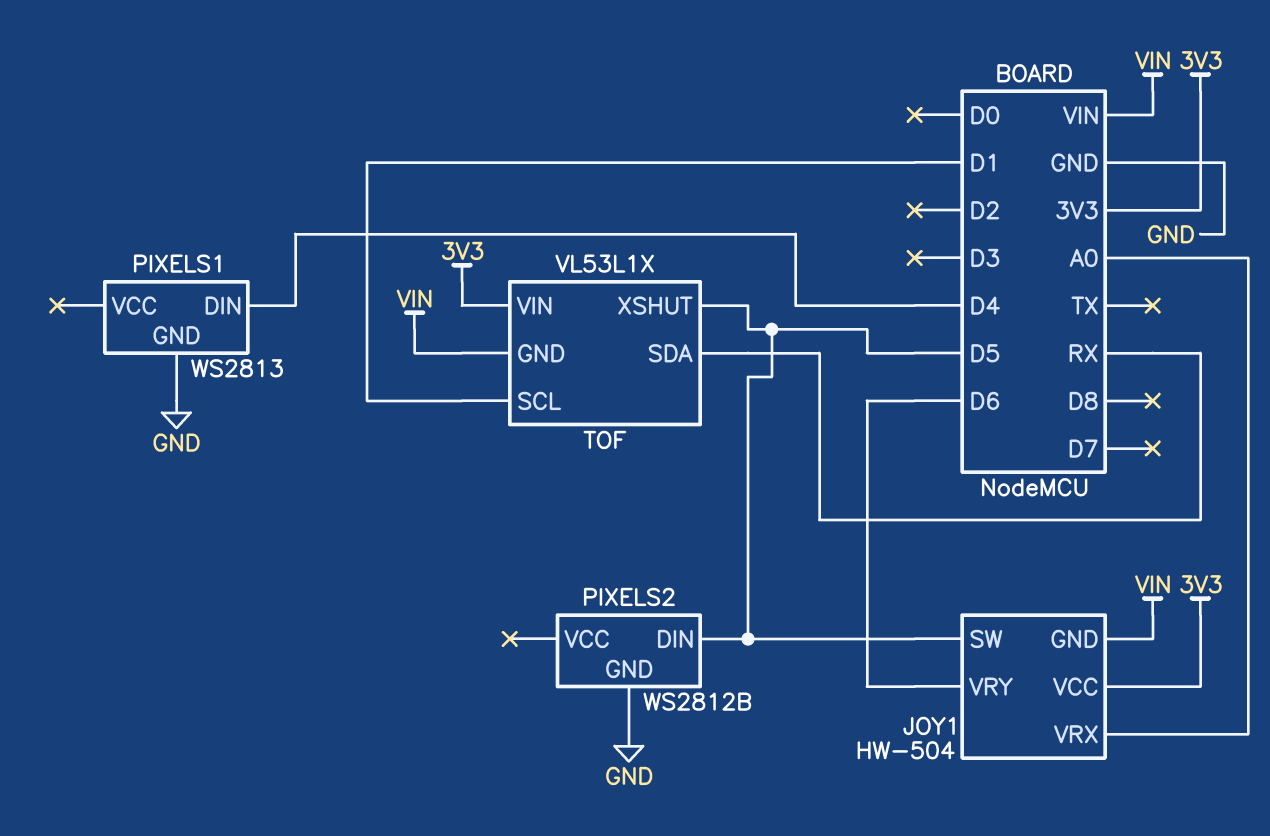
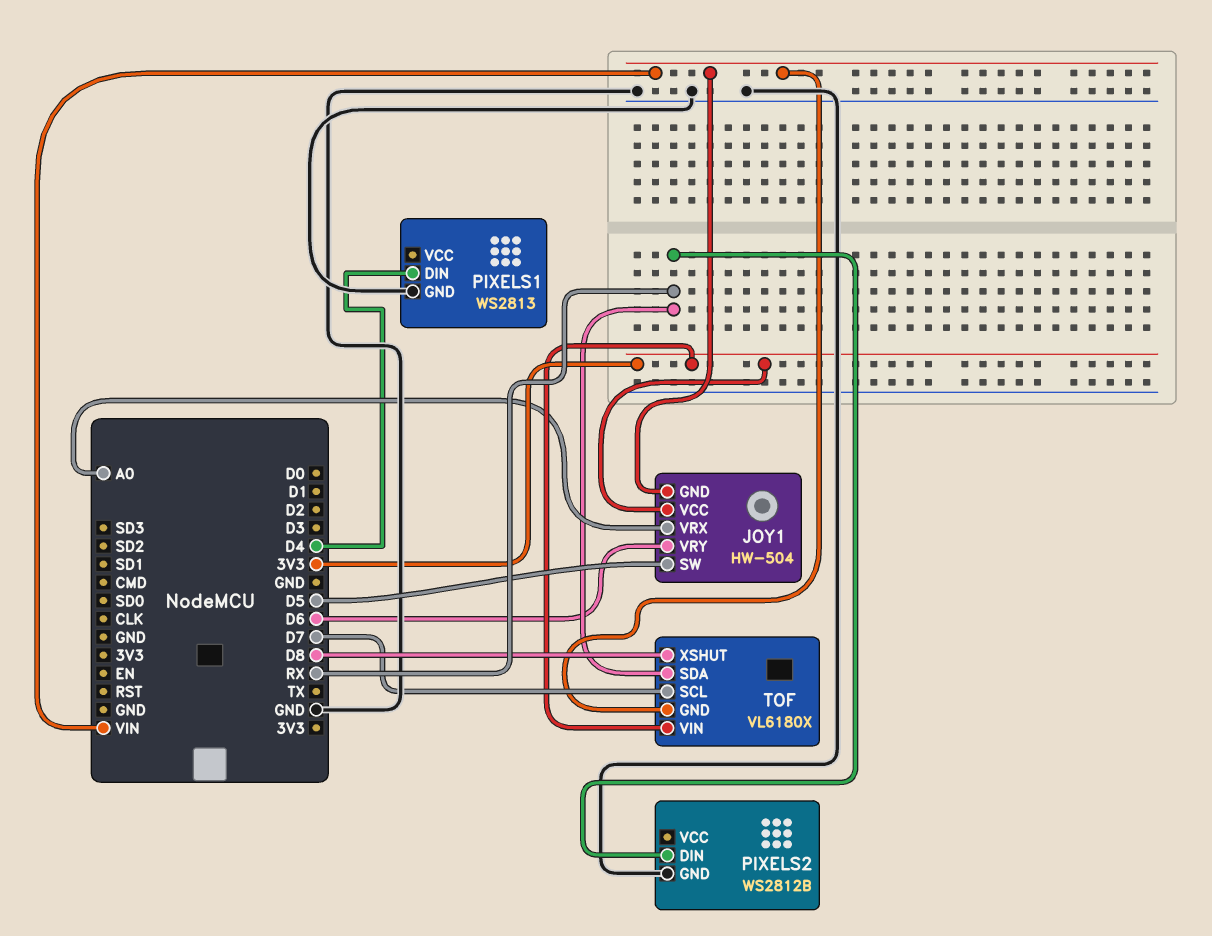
PIXELS2 pin DIN: D5 -> RX
TOF: VL53L1X -> VL6180X
TOF pin SCL: D1 -> D7
TOF pin XSHUT: D5 -> D8

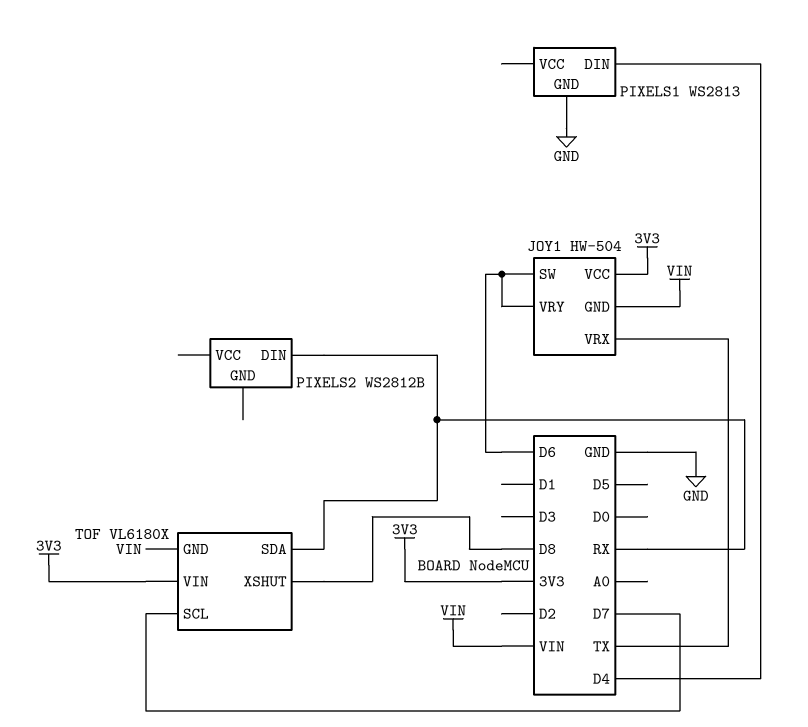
JOY1 pin SW: D5 -> D6
JOY1 pin VRX: A0 -> TX
PIXELS2 pin GND: GND -> none

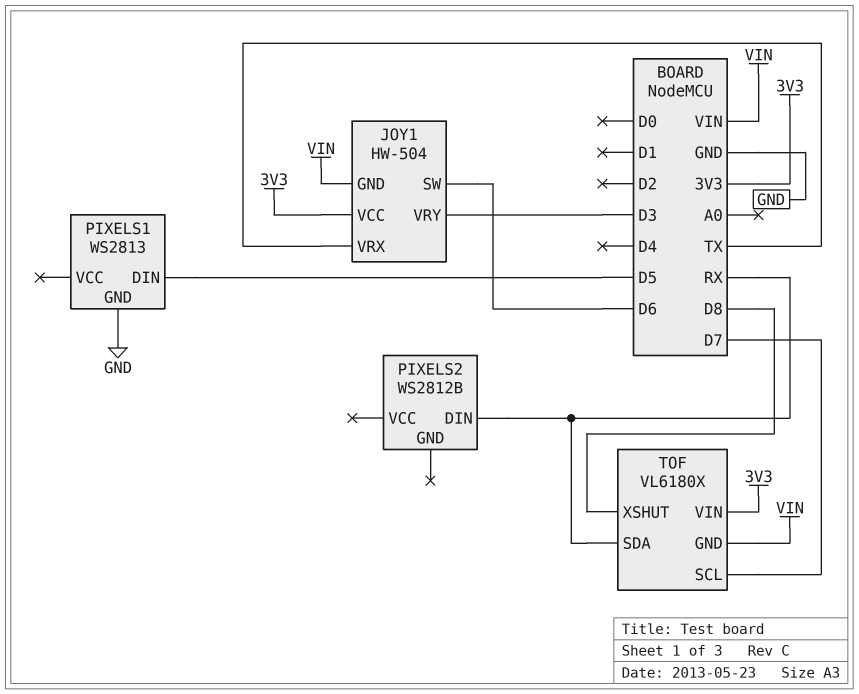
JOY1 pin VRY: D6 -> D3
PIXELS1 pin DIN: D4 -> D5

